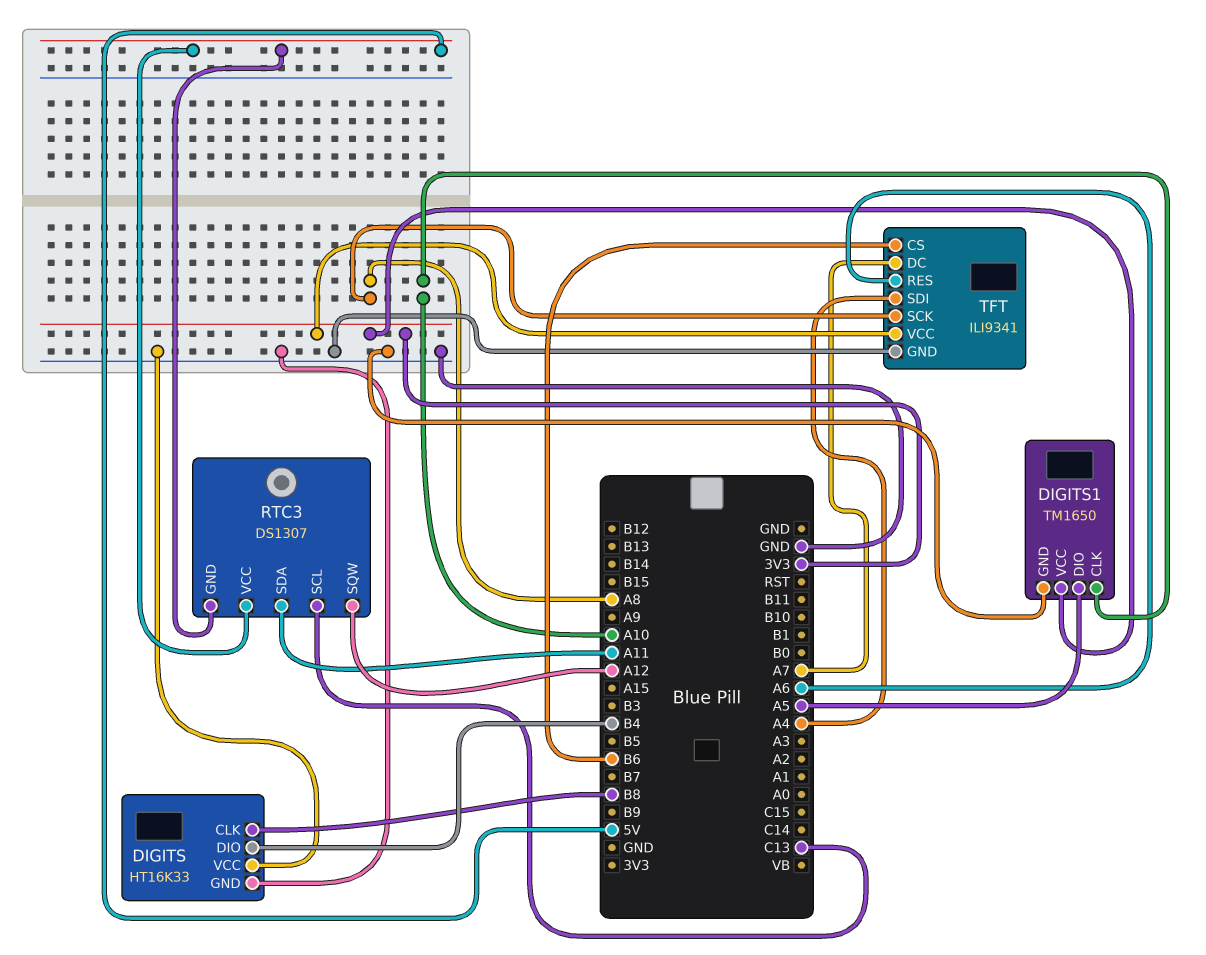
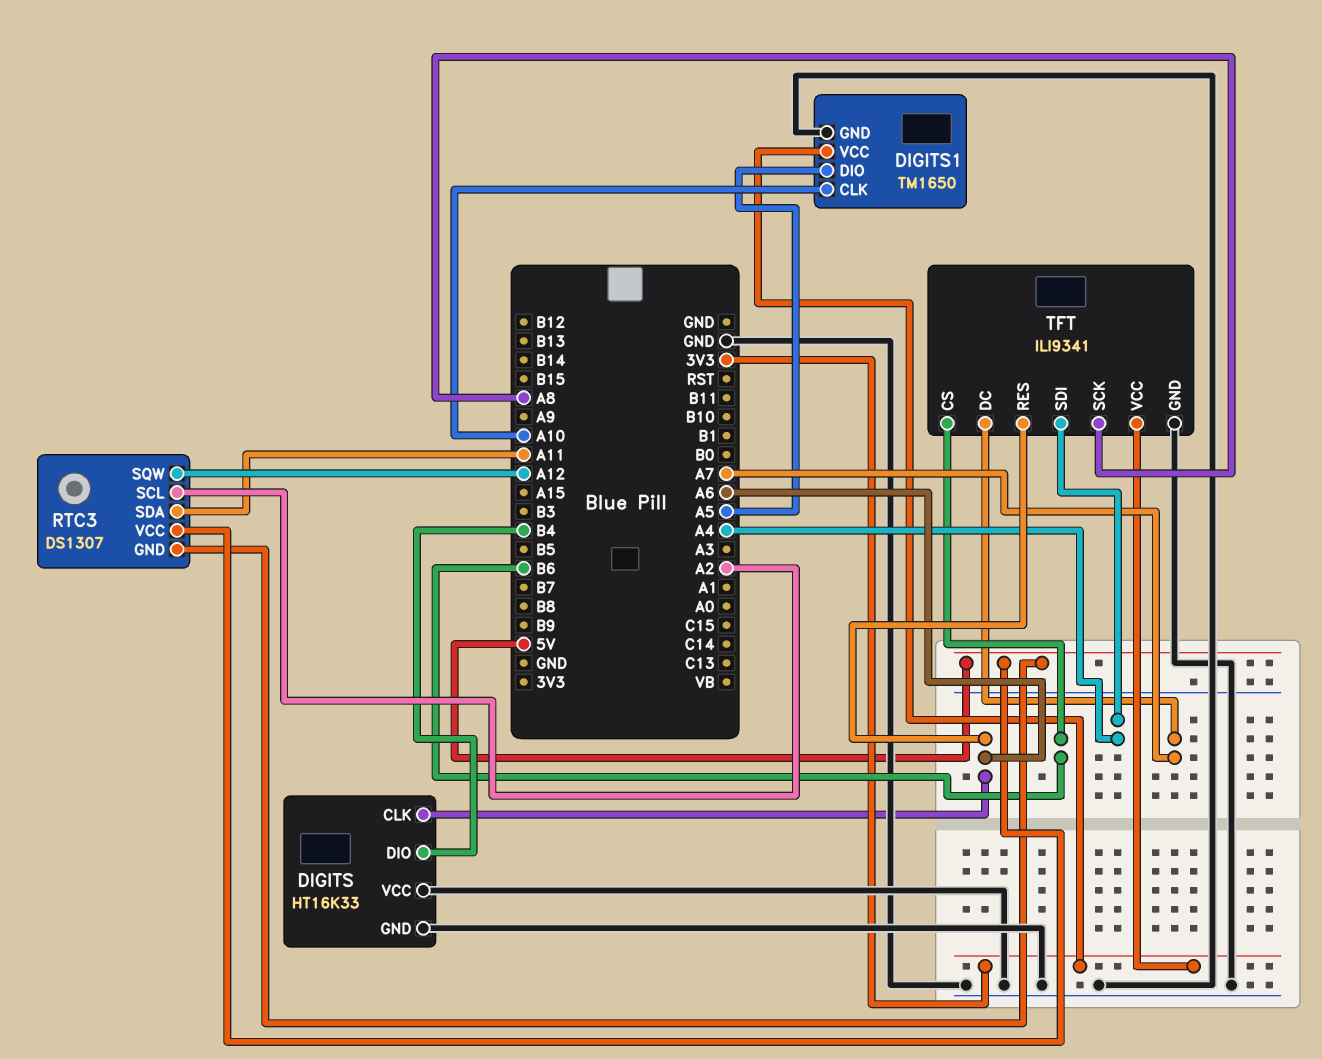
DIGITS pin CLK: B8 -> A6
RTC3 pin SCL: C13 -> A2

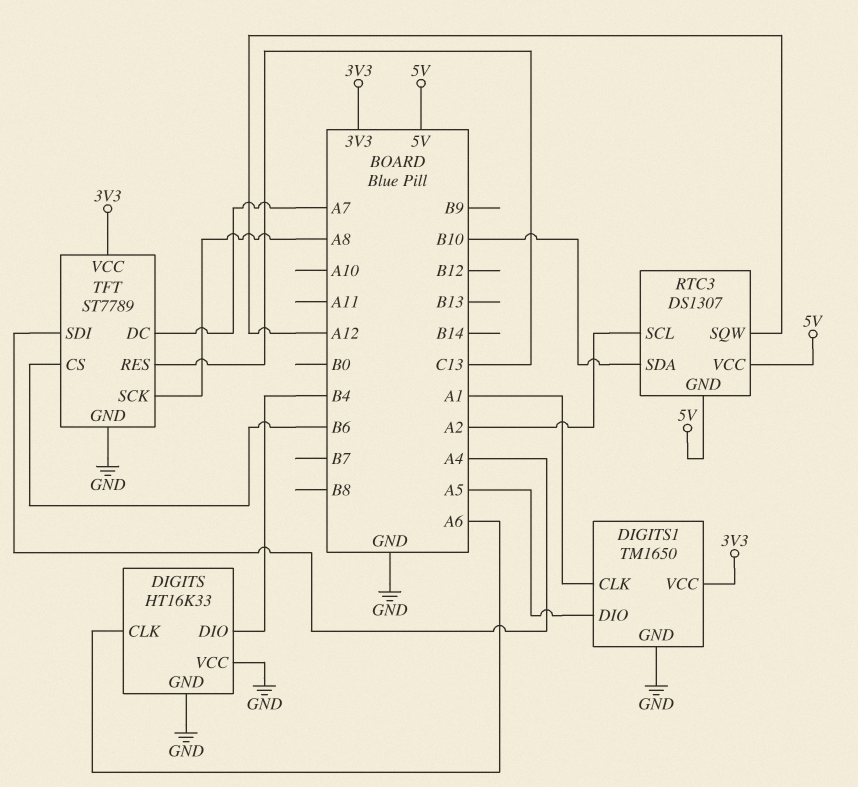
DIGITS1 pin CLK: A10 -> A1
RTC3 pin SDA: A11 -> B10
TFT: ILI9341 -> ST7789
TFT pin RES: A6 -> C13

